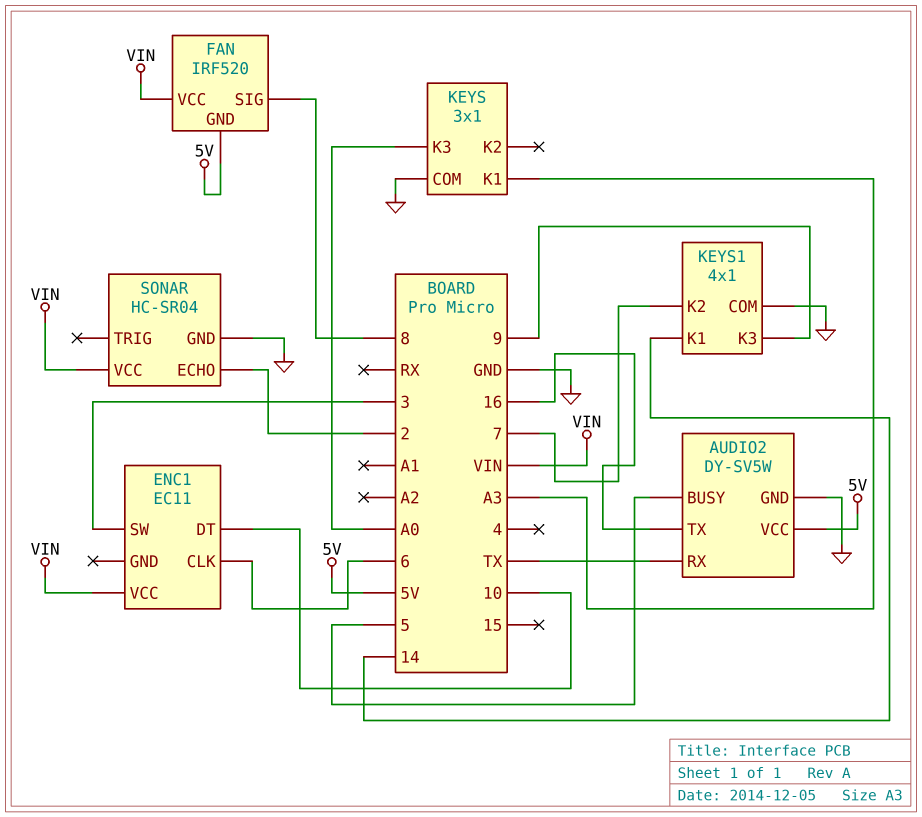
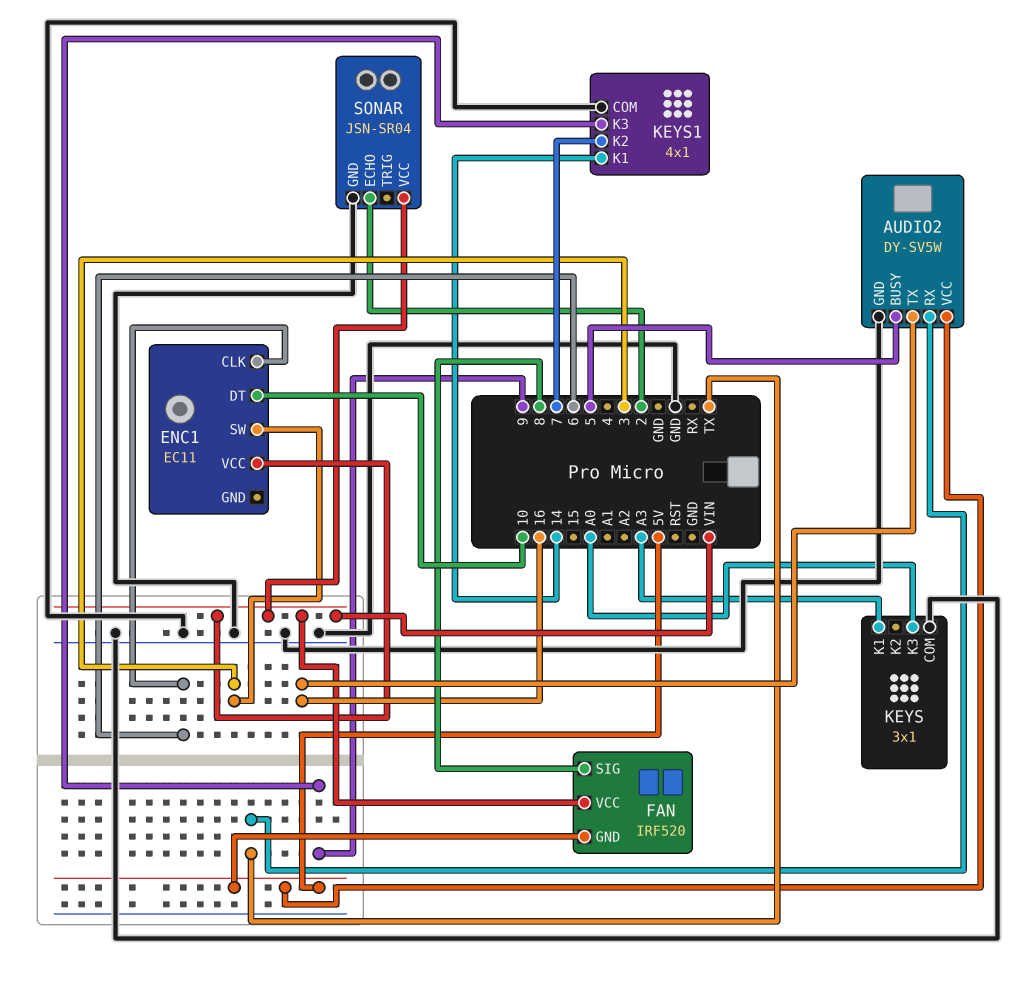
SONAR: HC-SR04 -> JSN-SR04

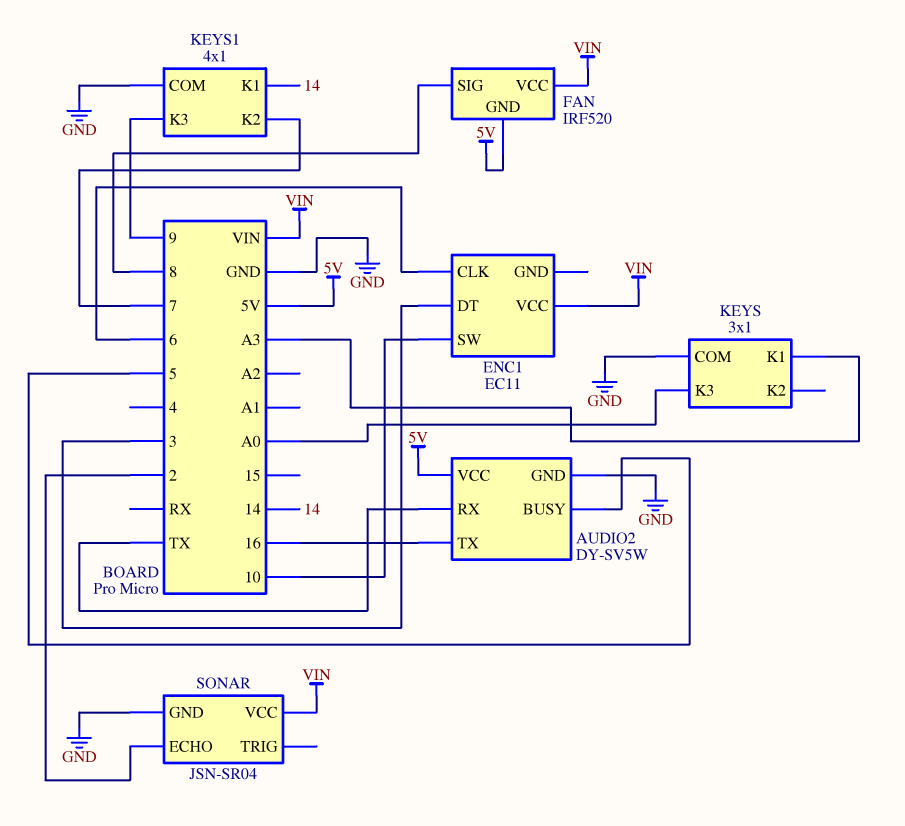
ENC1 pin DT: 10 -> 3
ENC1 pin SW: 3 -> 10

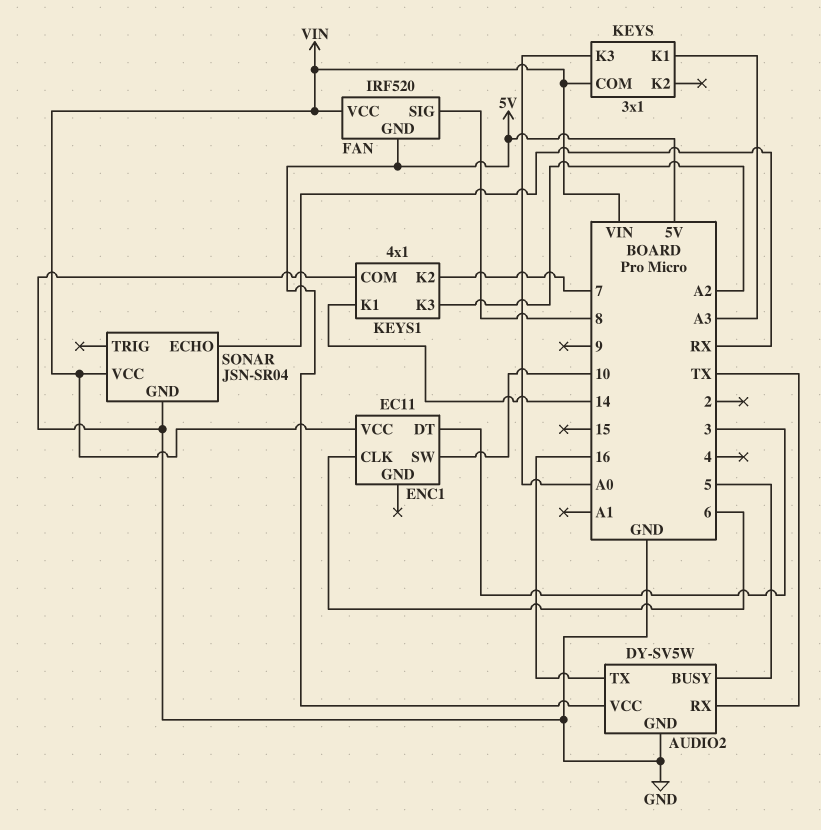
KEYS pin COM: GND -> VIN
KEYS1 pin K3: 9 -> A2
SONAR pin ECHO: 2 -> RX

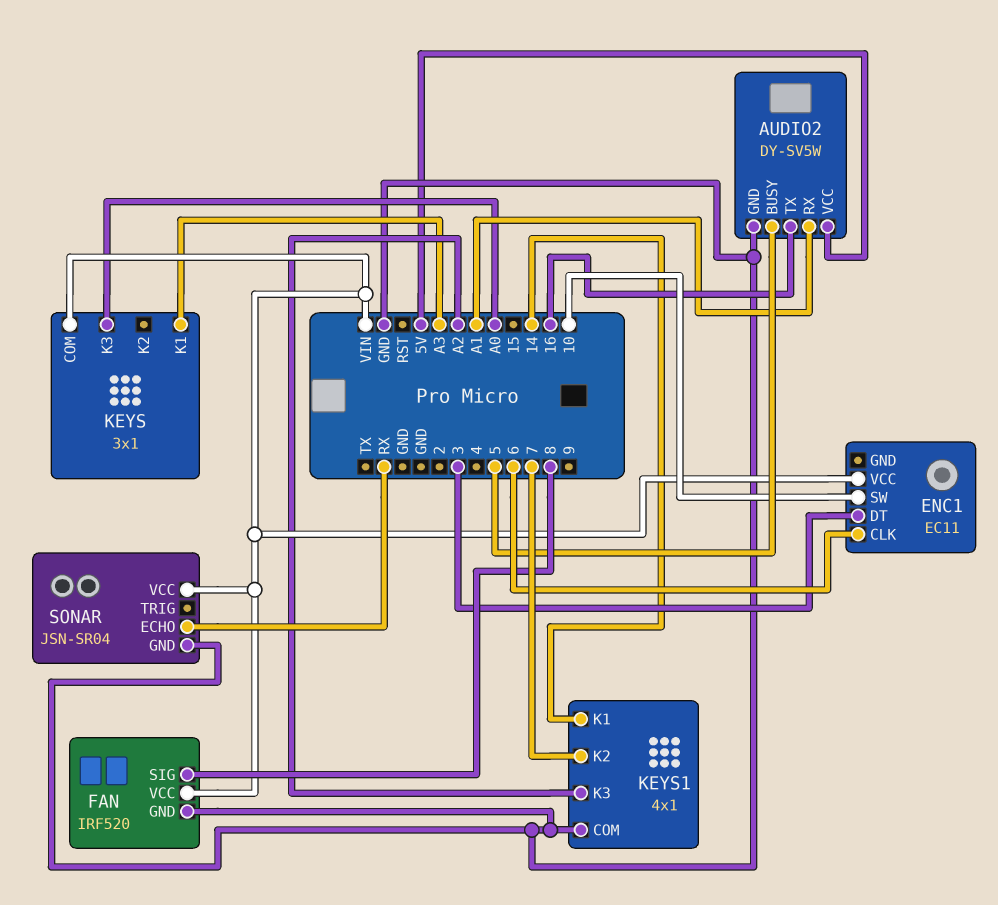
AUDIO2 pin RX: TX -> A1
FAN pin GND: 5V -> GND

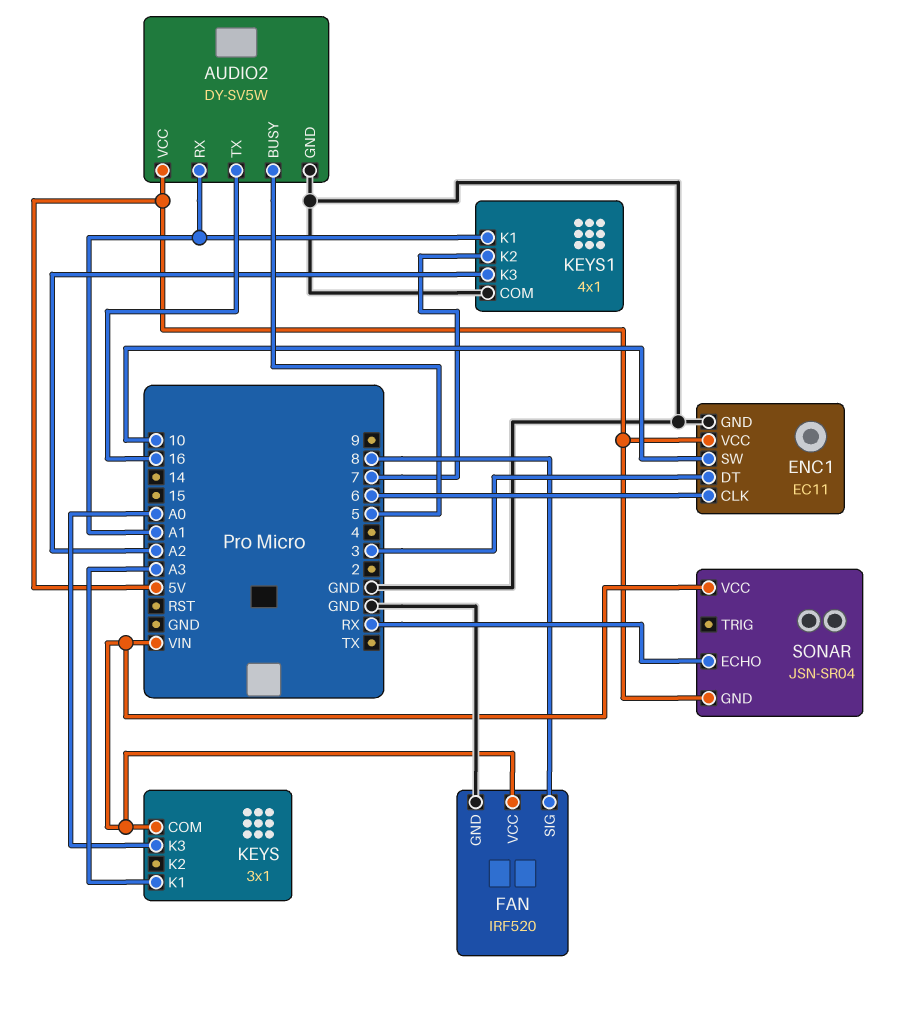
ENC1 pin GND: none -> GND
ENC1 pin VCC: VIN -> 5V
KEYS1 pin K1: 14 -> A1
SONAR pin GND: GND -> 5V

